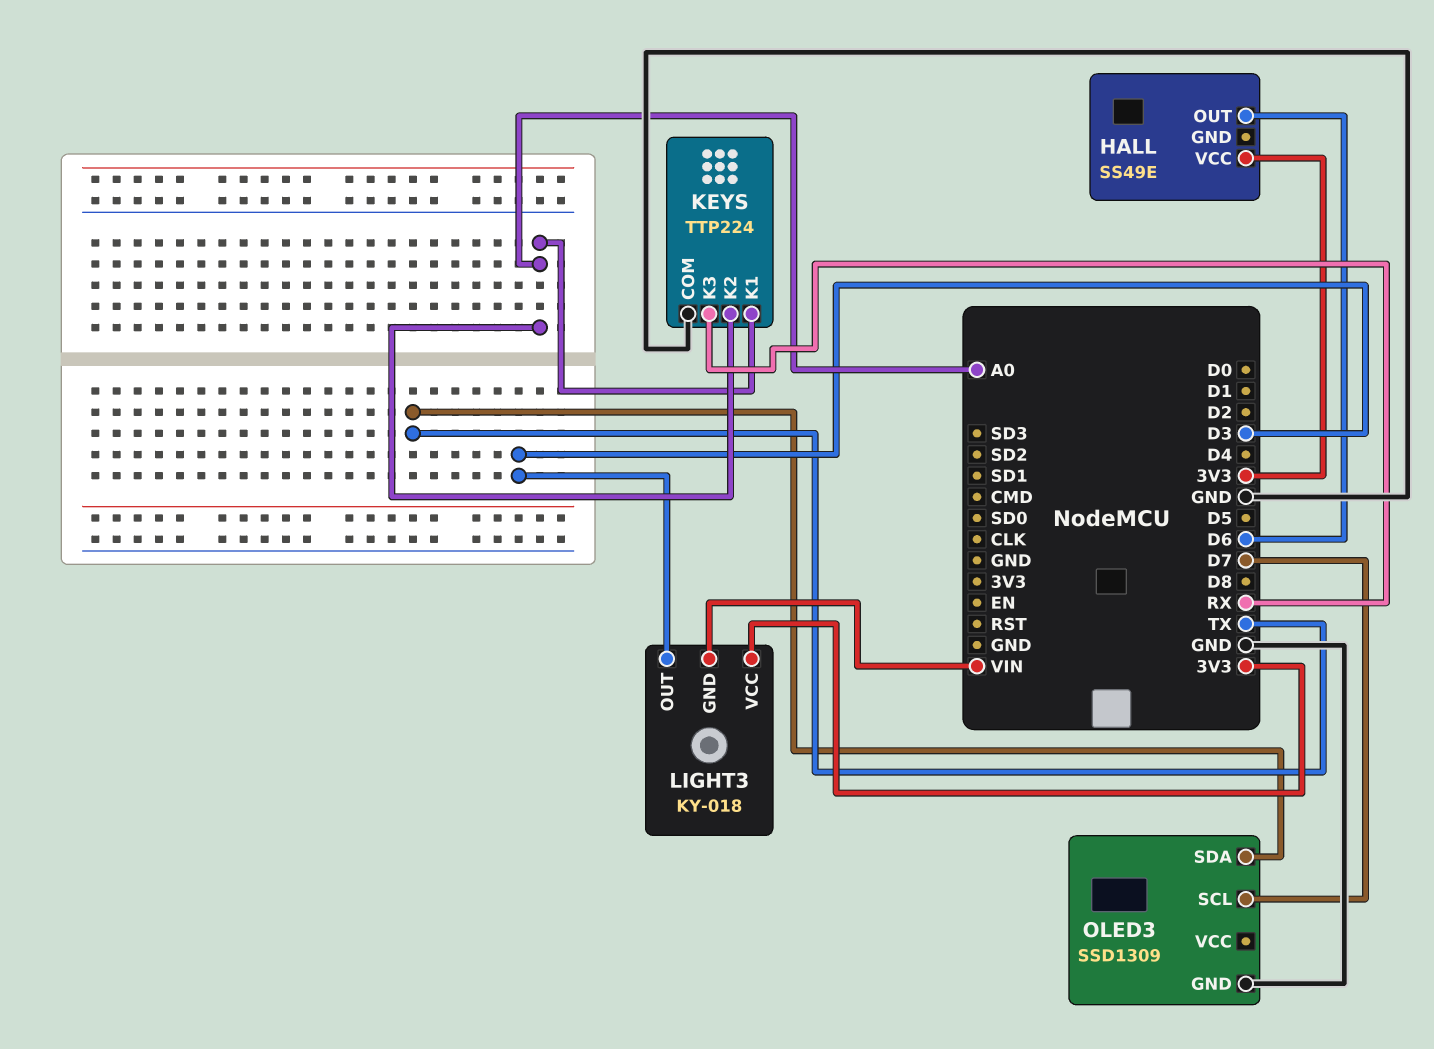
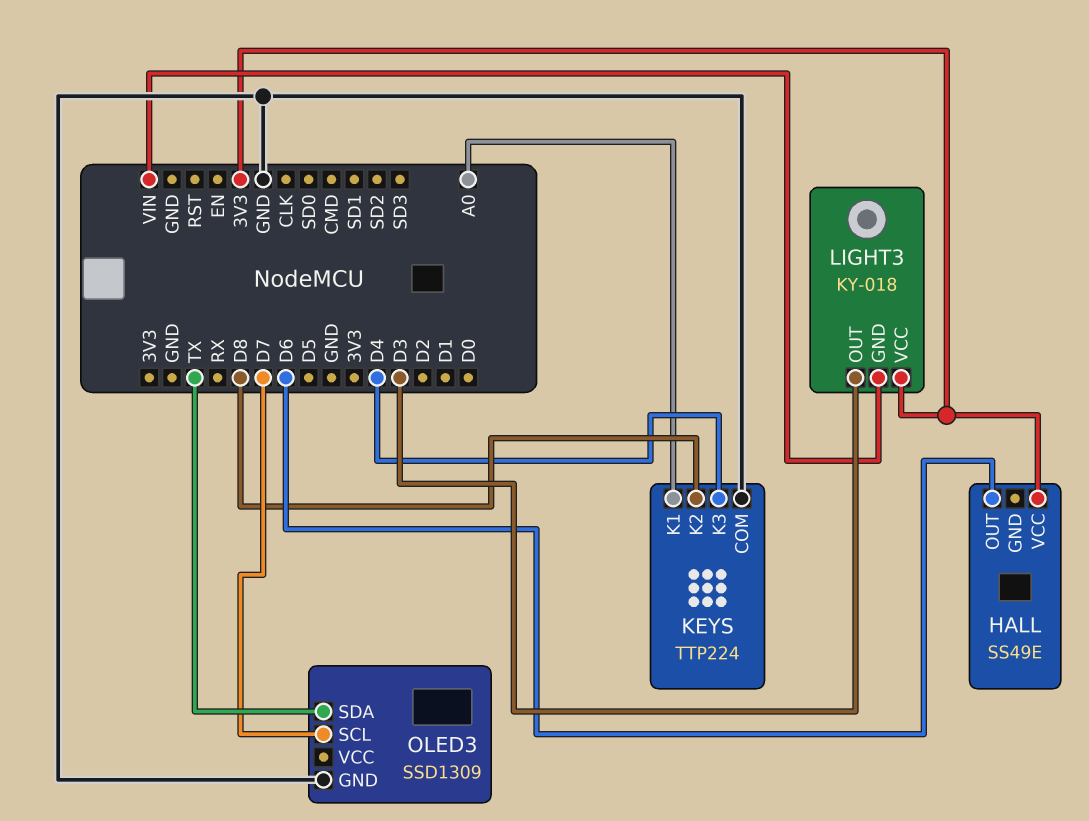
KEYS pin K2: A0 -> D8
KEYS pin K3: RX -> D4

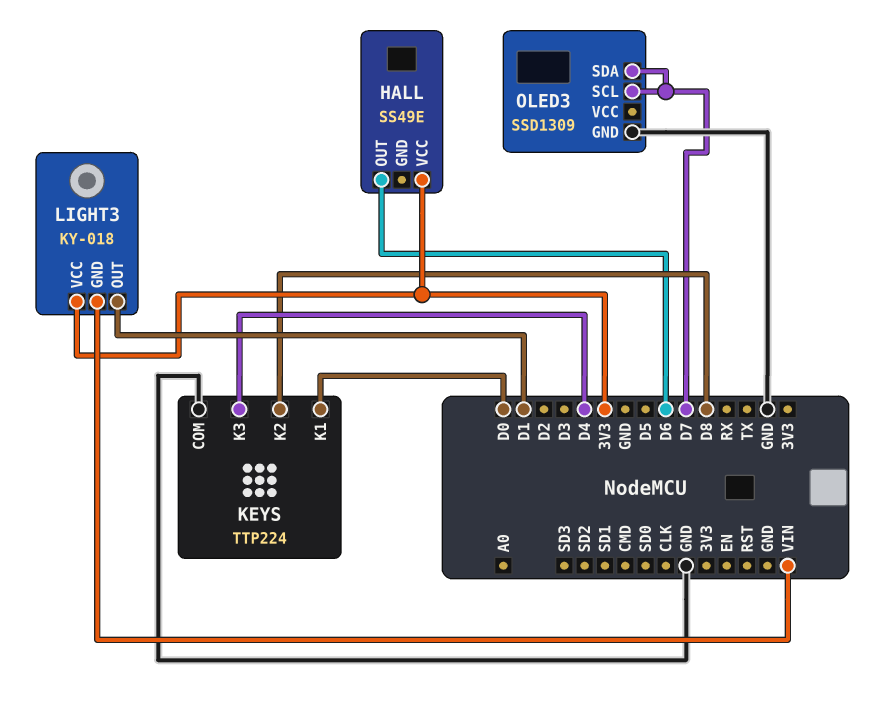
KEYS pin K1: A0 -> D0
LIGHT3 pin OUT: D3 -> D1
OLED3 pin SDA: TX -> D7

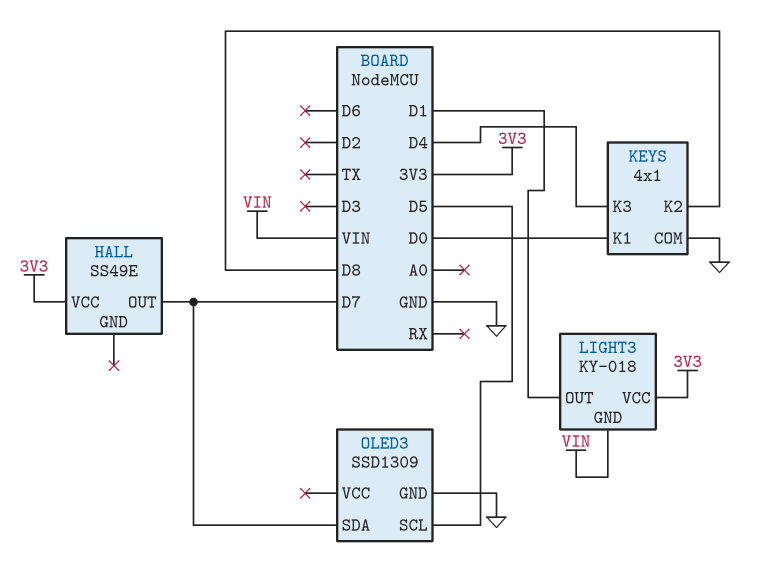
HALL pin OUT: D6 -> D7
KEYS: TTP224 -> 4x1
OLED3 pin SCL: D7 -> D5

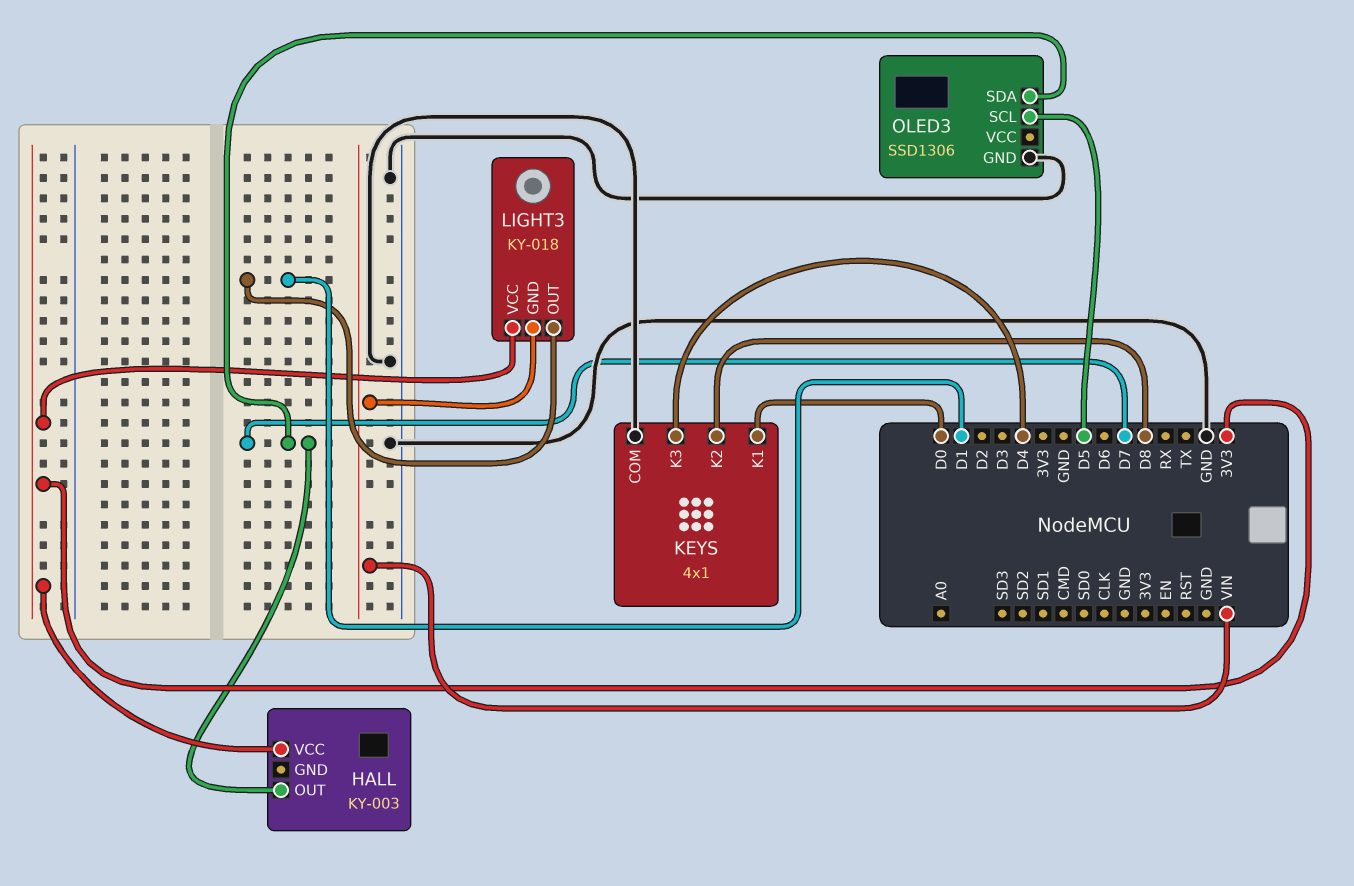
HALL: SS49E -> KY-003
OLED3: SSD1309 -> SSD1306

